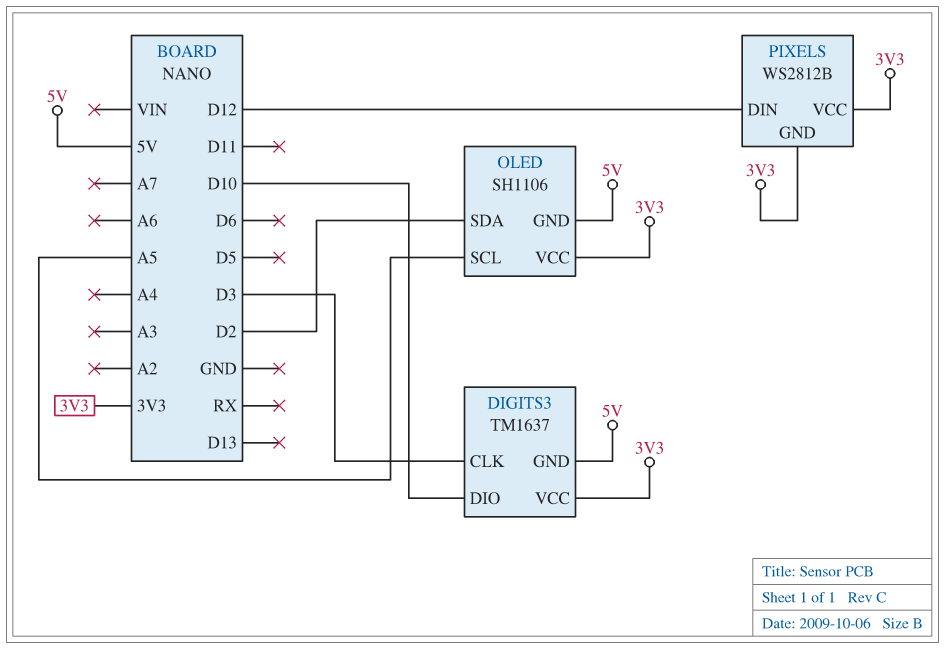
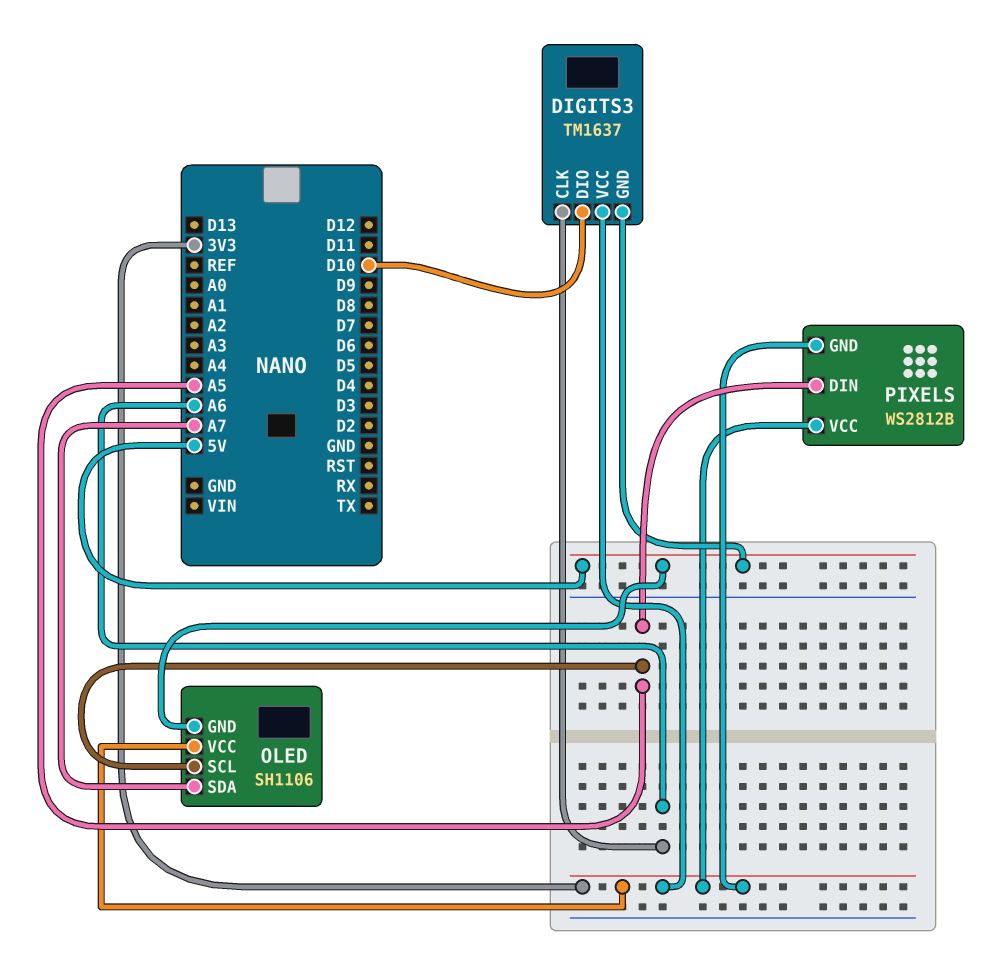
DIGITS3 pin CLK: D3 -> A6
OLED pin SDA: D2 -> A7
PIXELS pin DIN: D12 -> A5

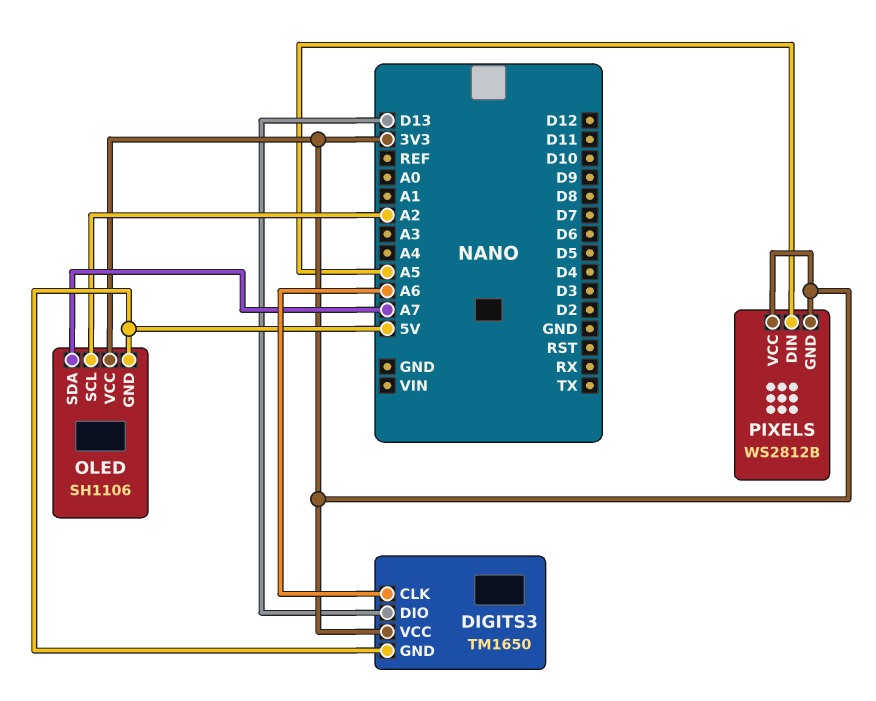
DIGITS3: TM1637 -> TM1650
DIGITS3 pin DIO: D10 -> D13
OLED pin SCL: A5 -> A2

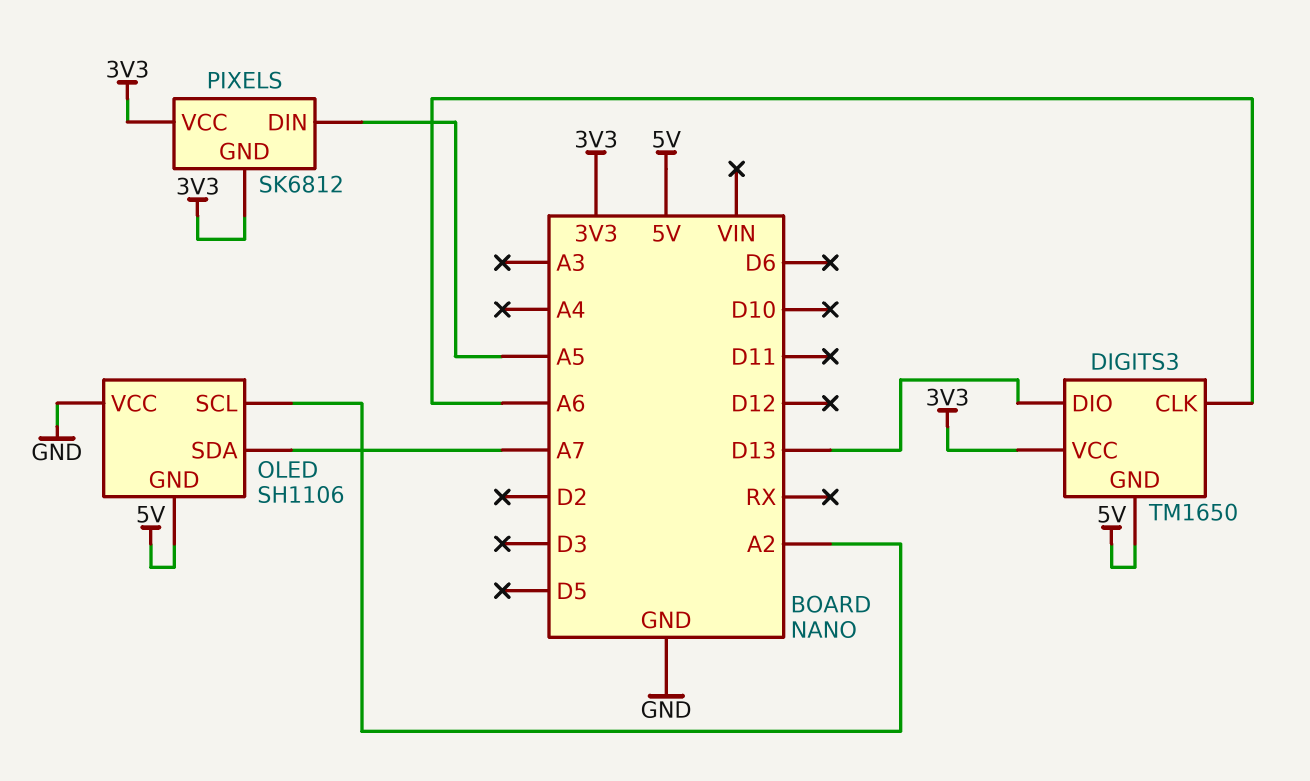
OLED pin VCC: 3V3 -> GND
PIXELS: WS2812B -> SK6812

